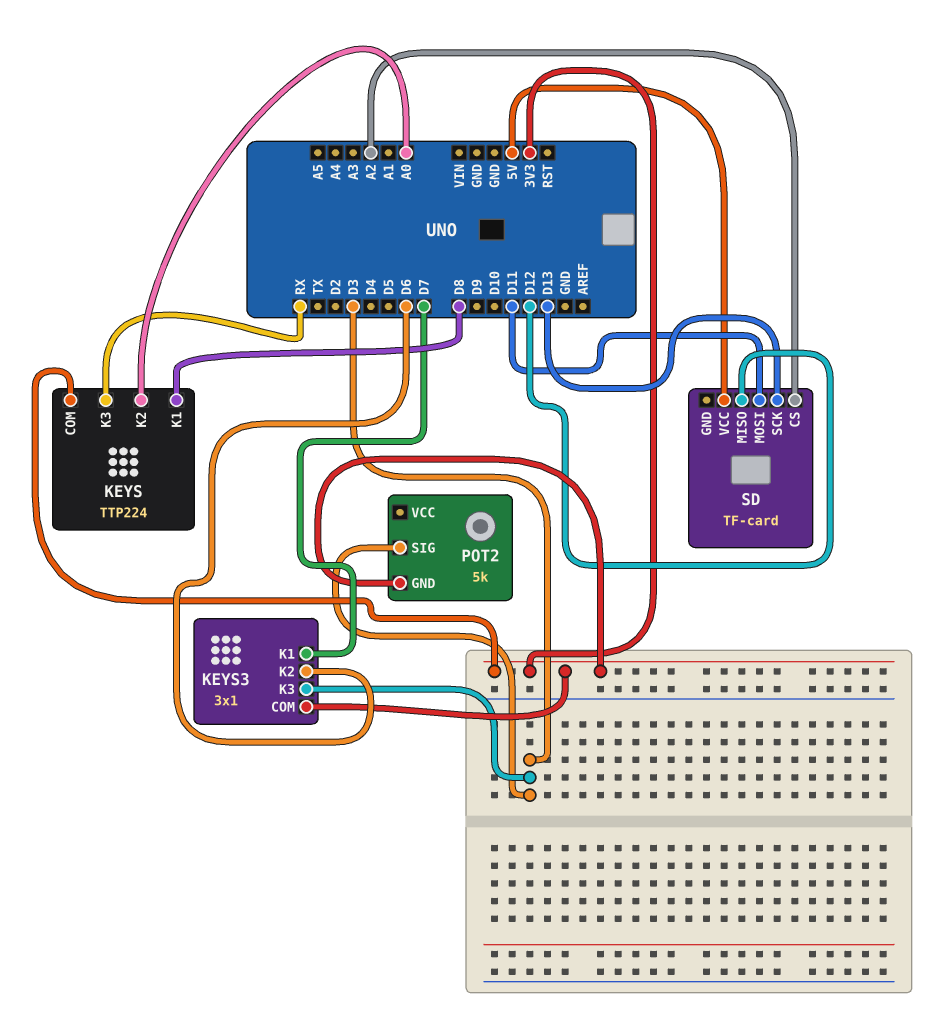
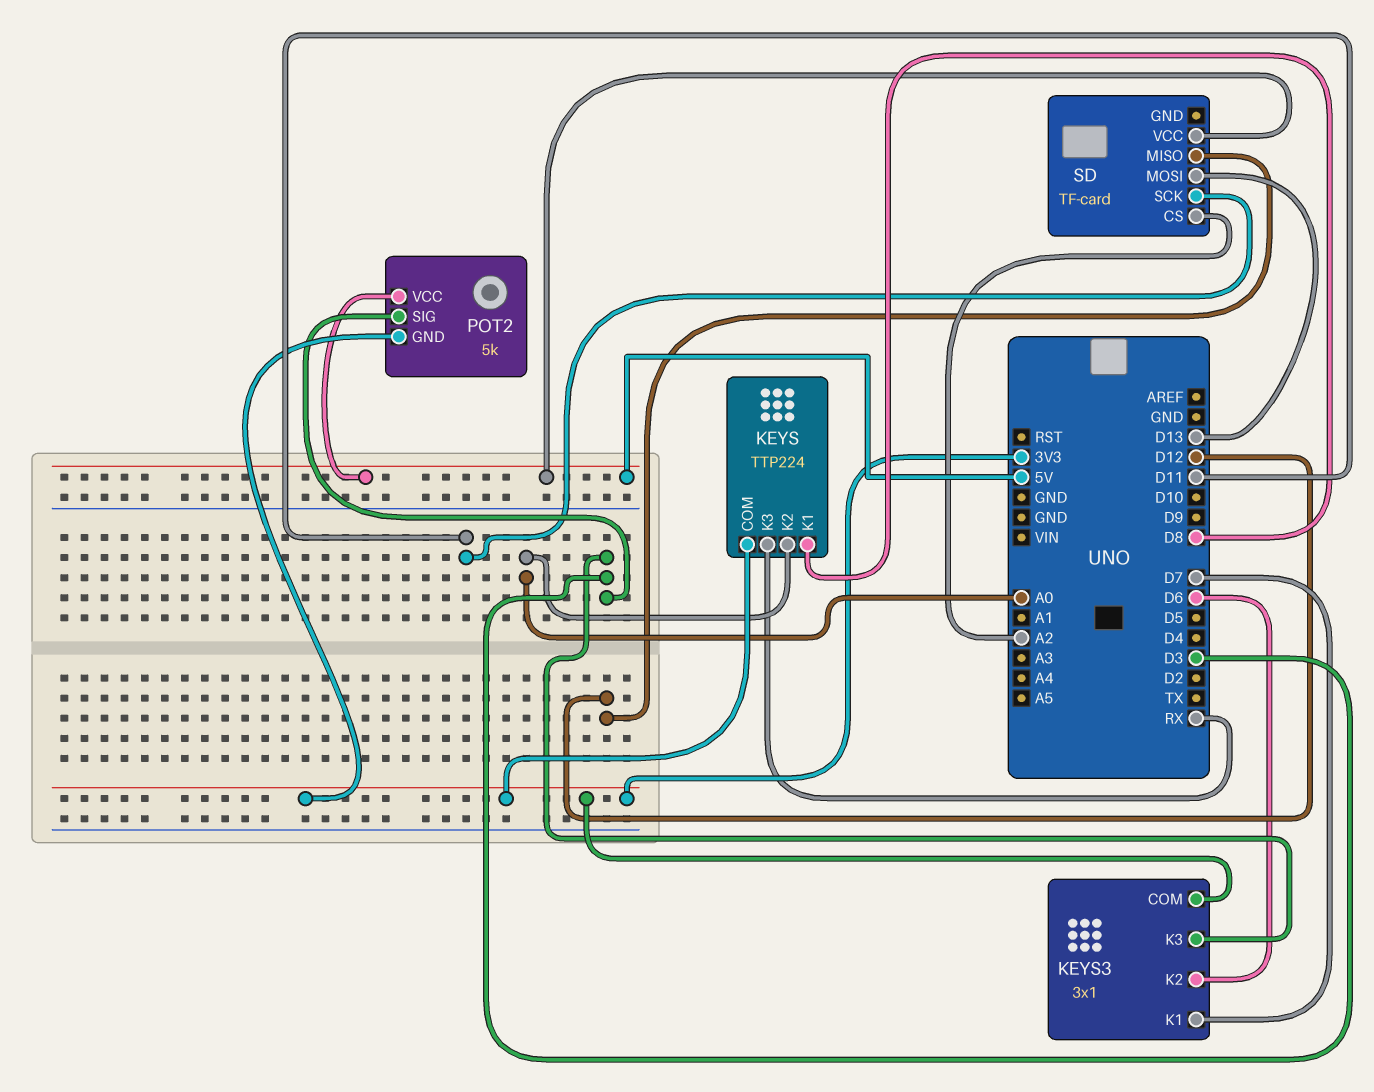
POT2 pin VCC: none -> 5V
SD pin MOSI: D11 -> D13
SD pin SCK: D13 -> D11

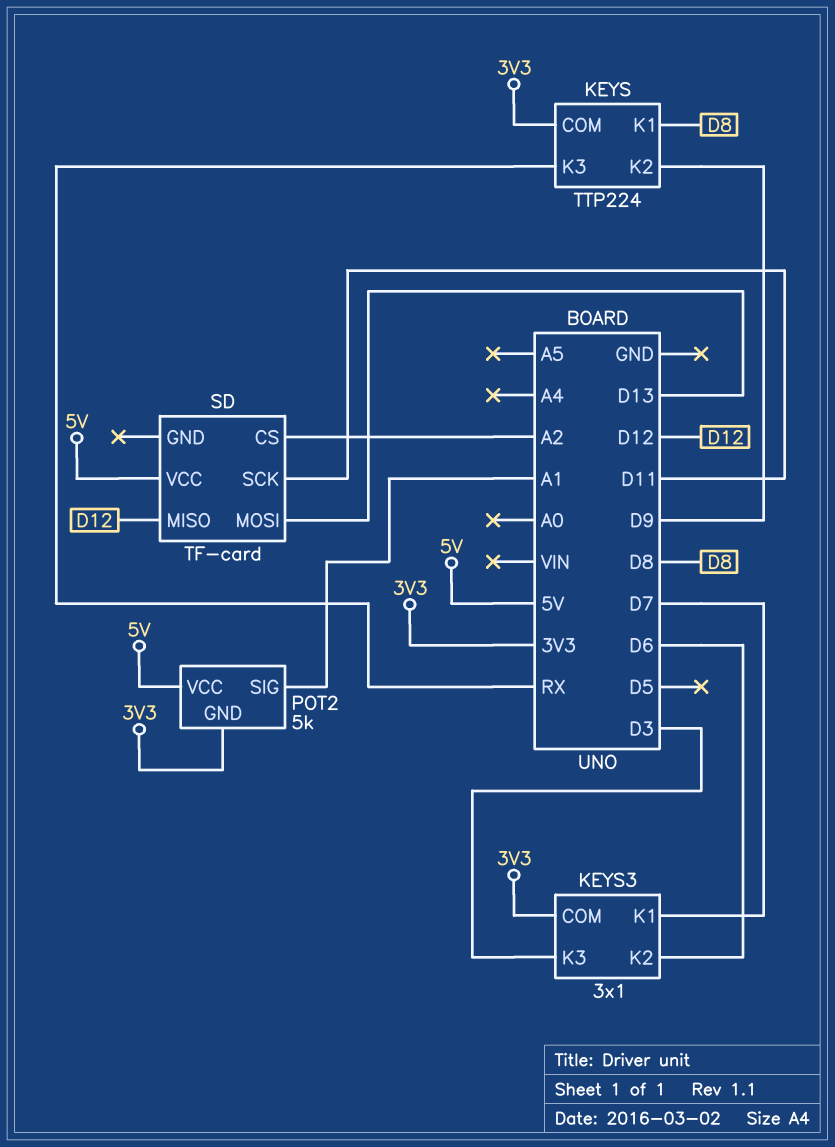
KEYS pin K2: A0 -> D9
POT2 pin SIG: D3 -> A1

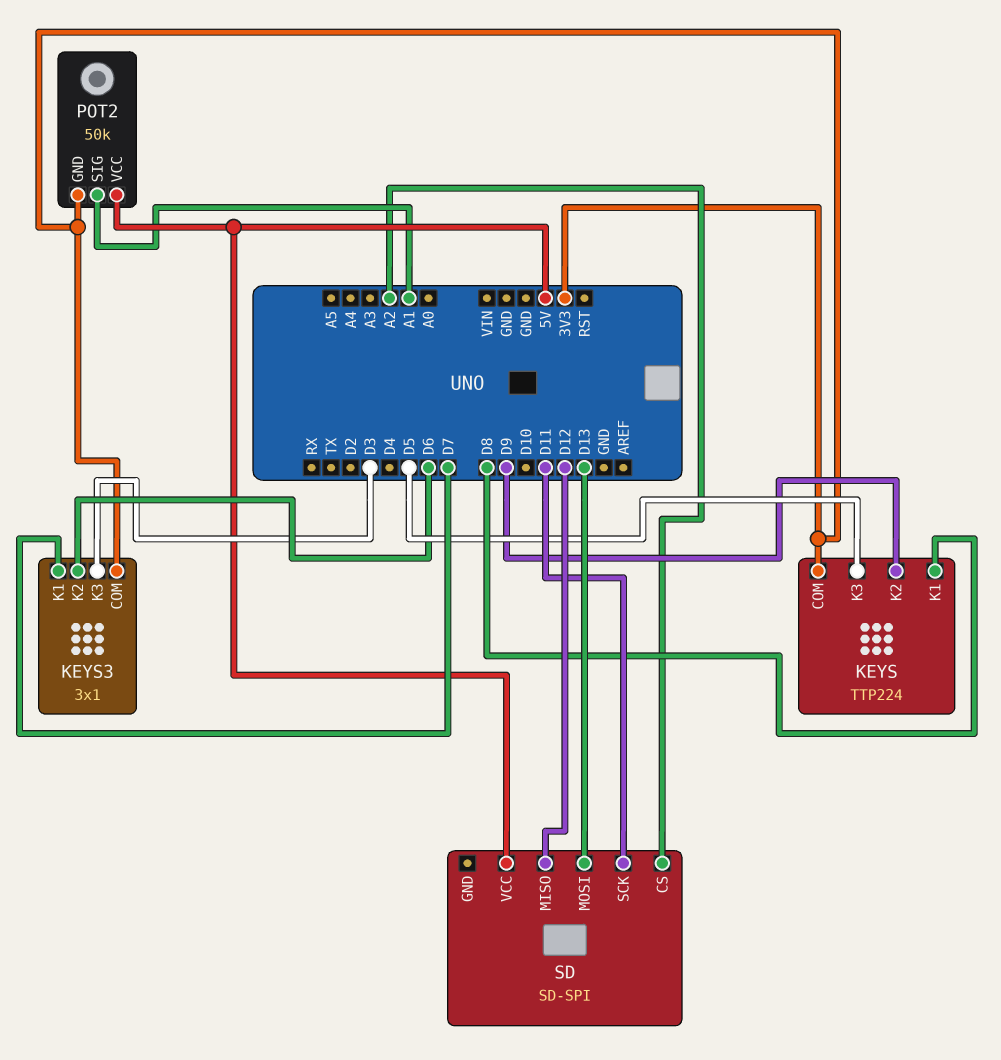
KEYS pin K3: RX -> D5
POT2: 5k -> 50k
SD: TF-card -> SD-SPI

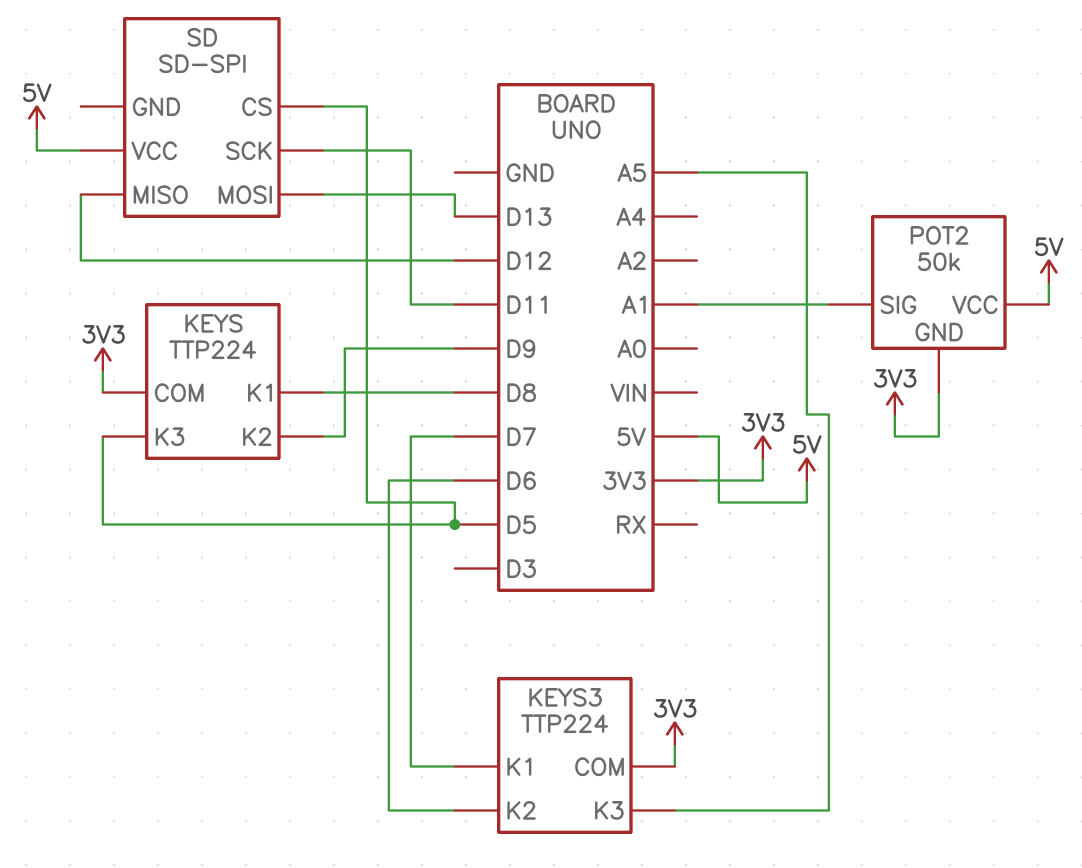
KEYS3: 3x1 -> TTP224
KEYS3 pin K3: D3 -> A5
SD pin CS: A2 -> D5

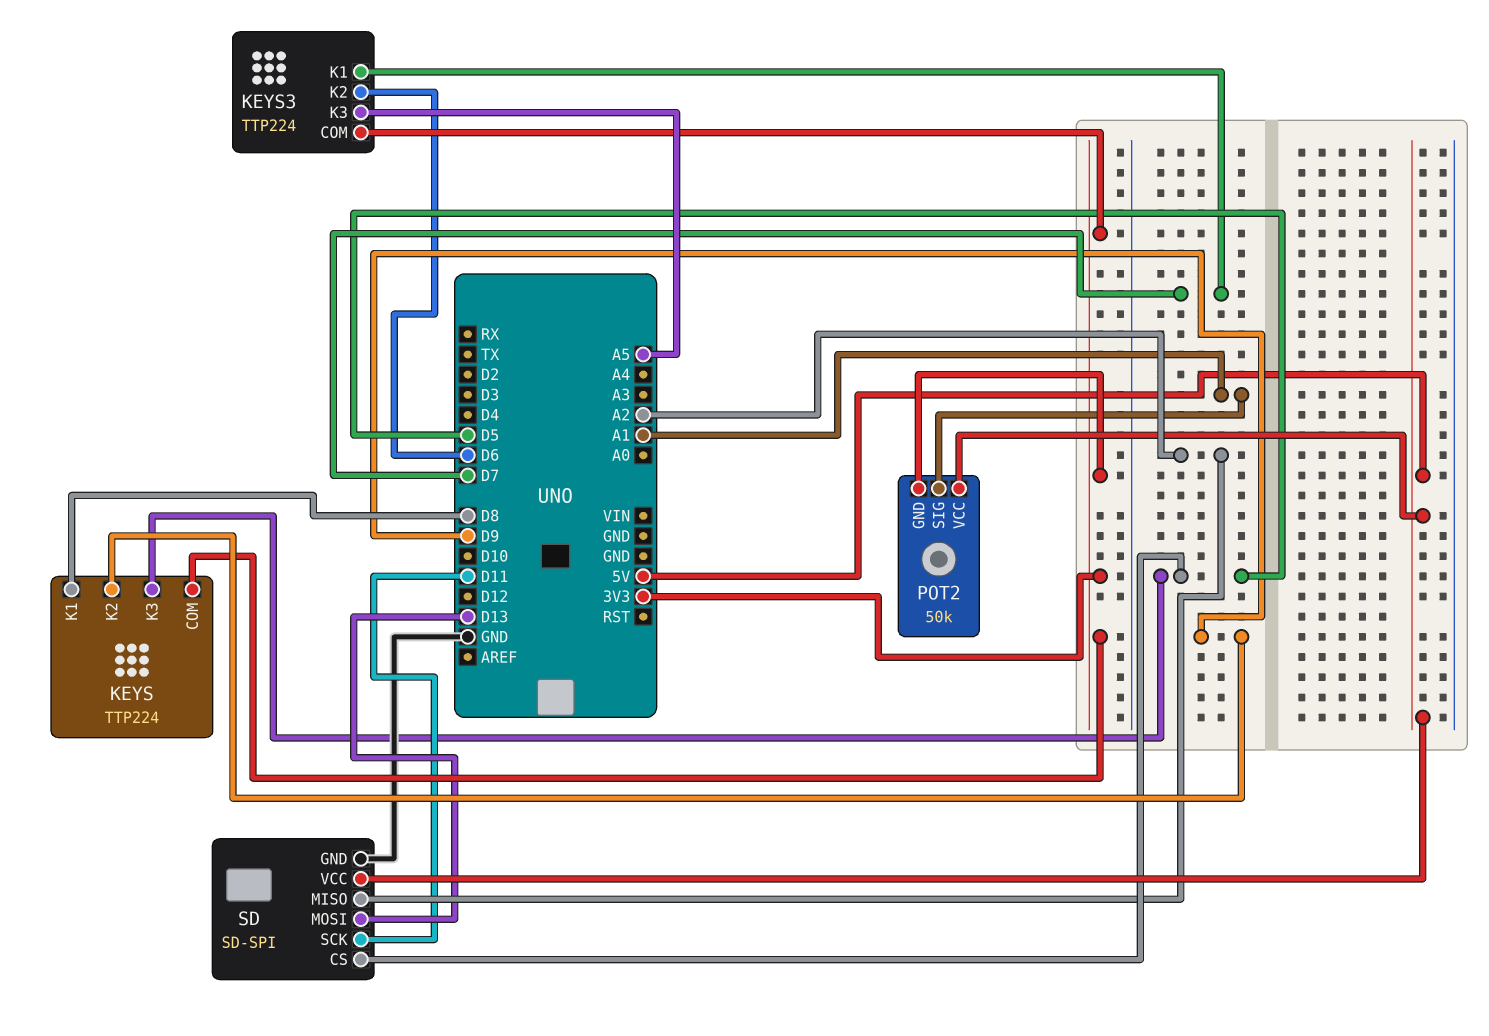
SD pin GND: none -> GND
SD pin MISO: D12 -> A2

